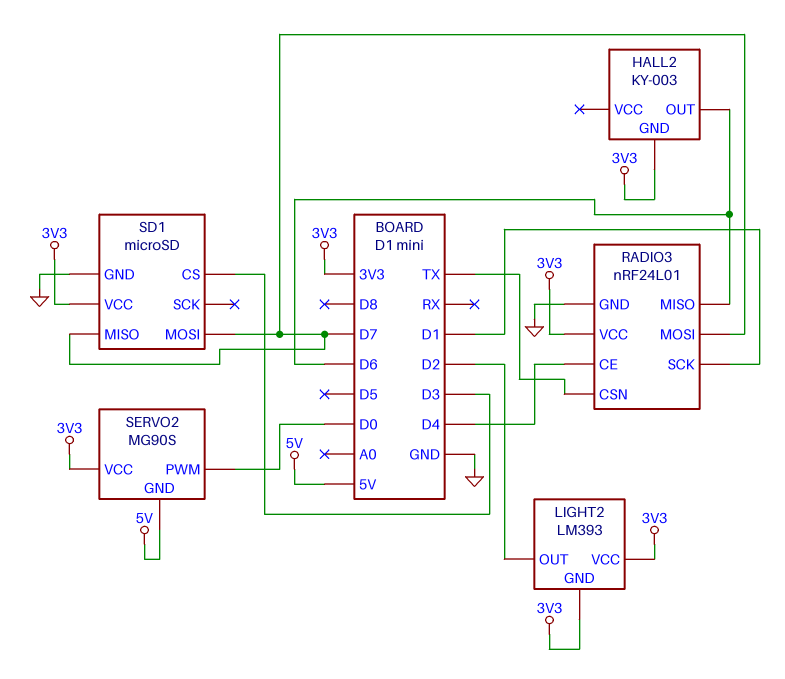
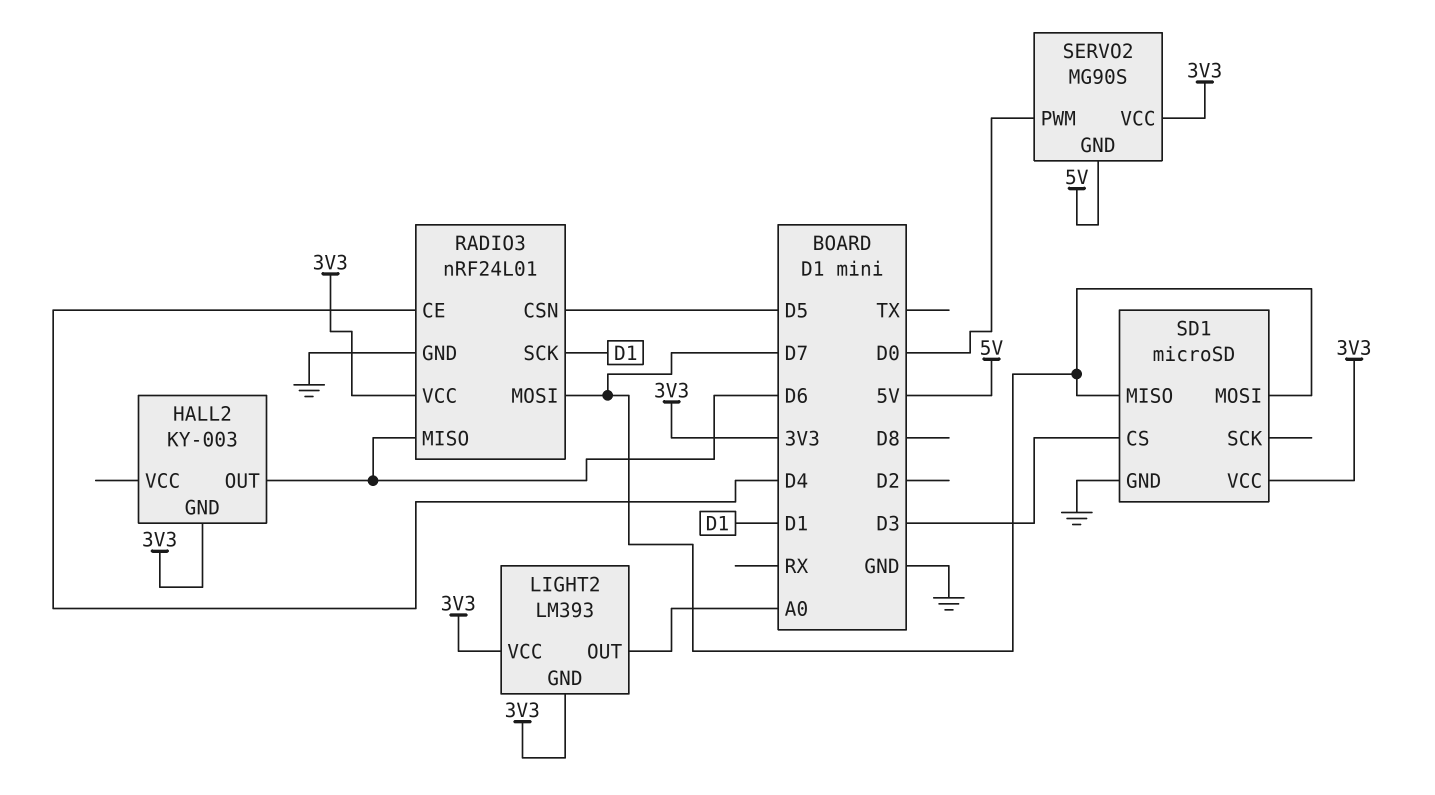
LIGHT2 pin OUT: D2 -> A0
RADIO3 pin CSN: TX -> D5

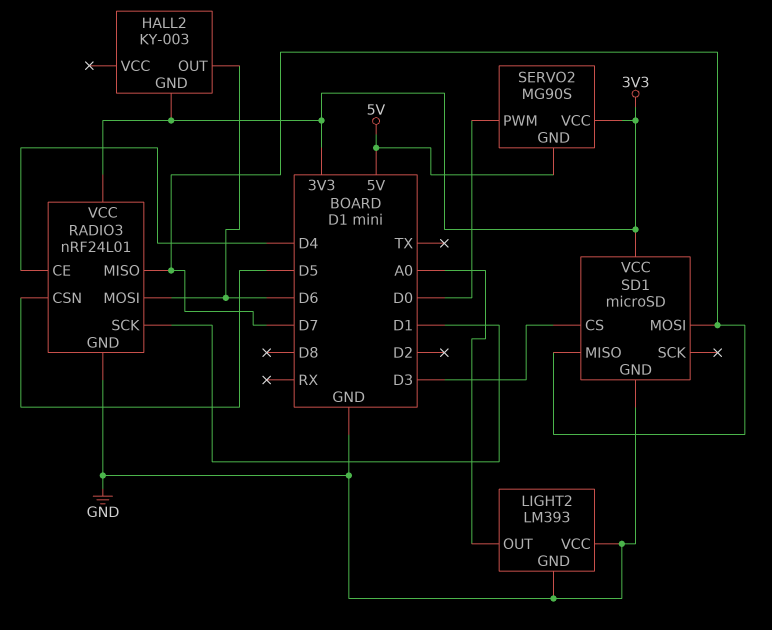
LIGHT2 pin GND: 3V3 -> GND
LIGHT2 pin VCC: 3V3 -> GND
RADIO3 pin MISO: D6 -> D7
RADIO3 pin MOSI: D7 -> D6

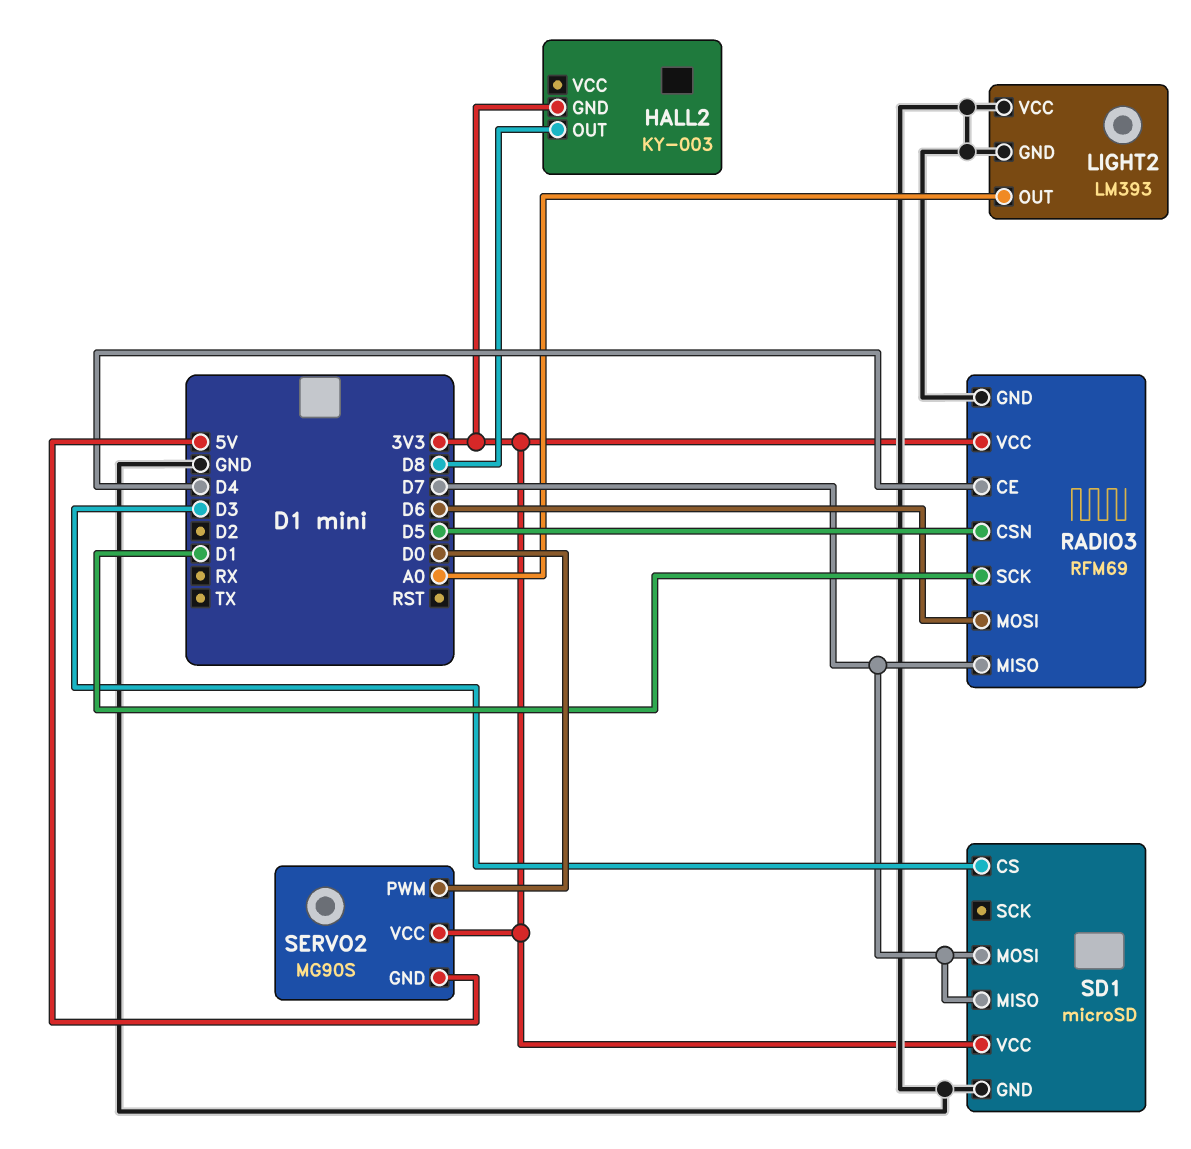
HALL2 pin OUT: D6 -> D8
RADIO3: nRF24L01 -> RFM69

